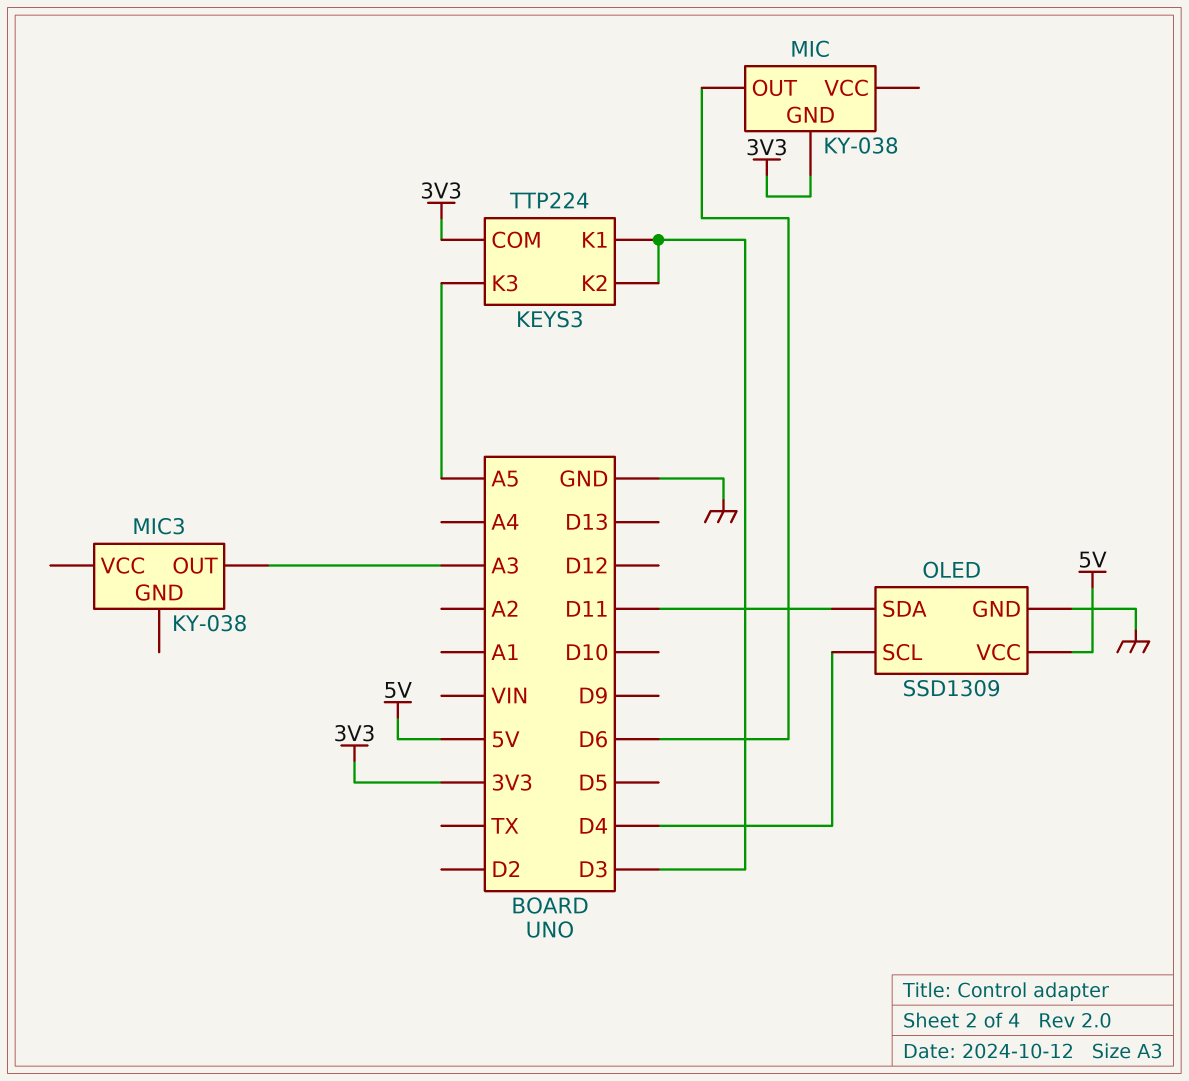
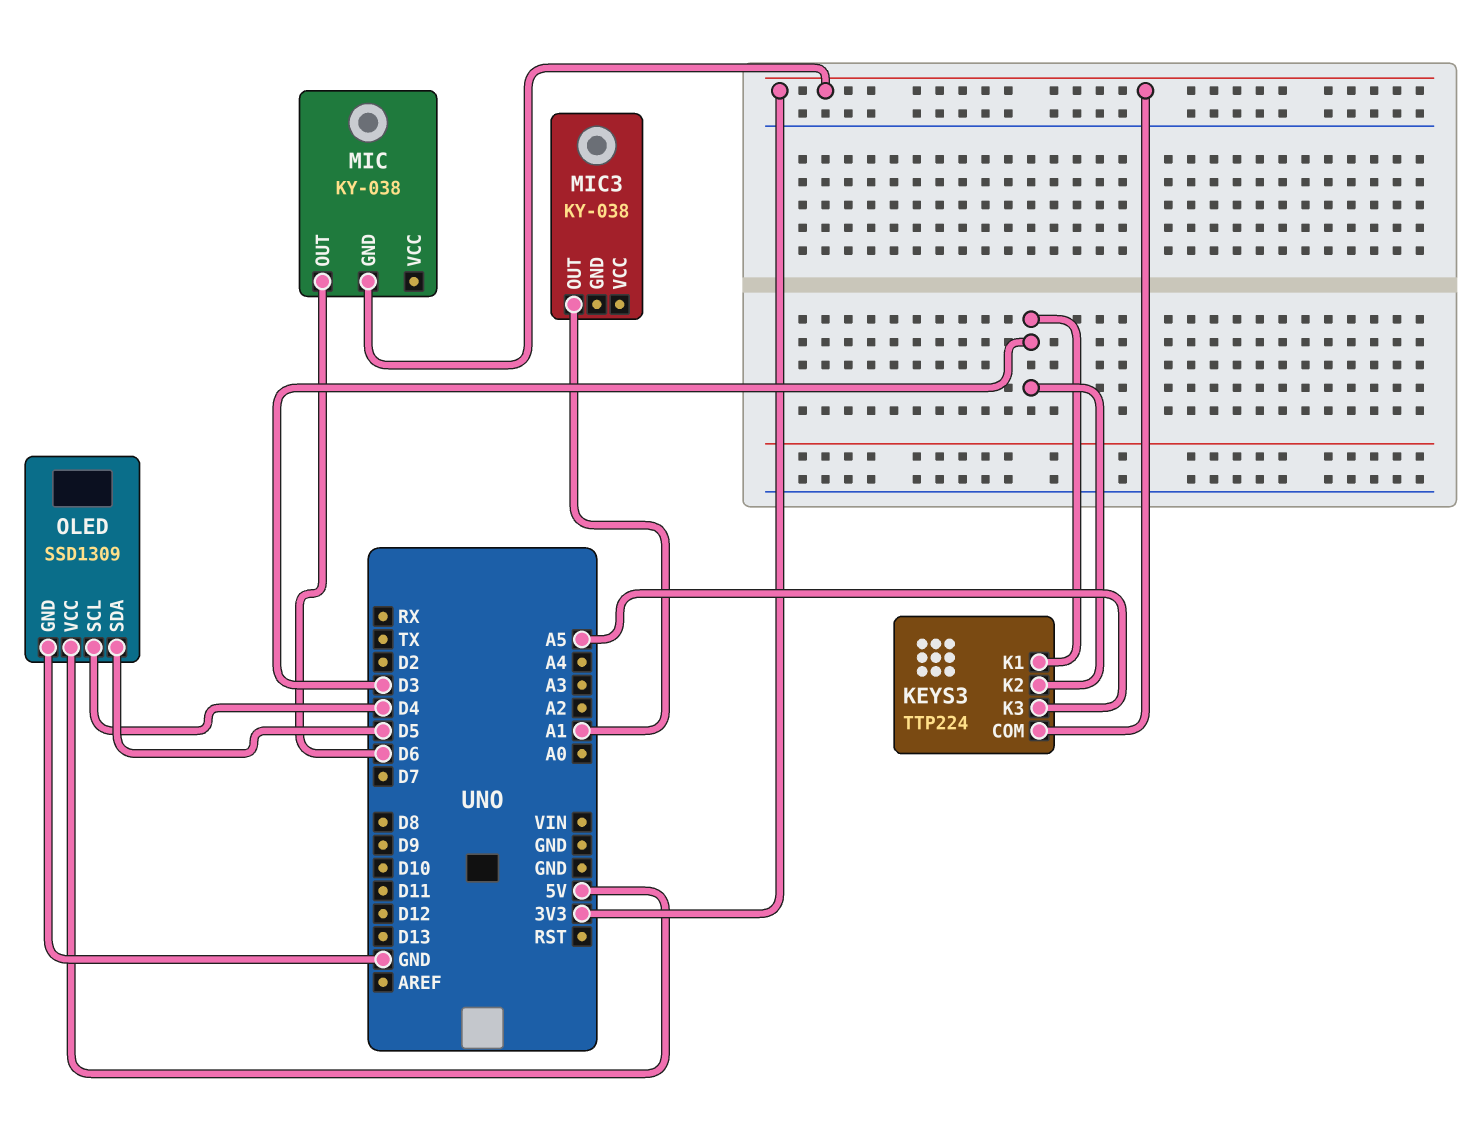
MIC3 pin OUT: A3 -> A1
OLED pin SDA: D11 -> D5

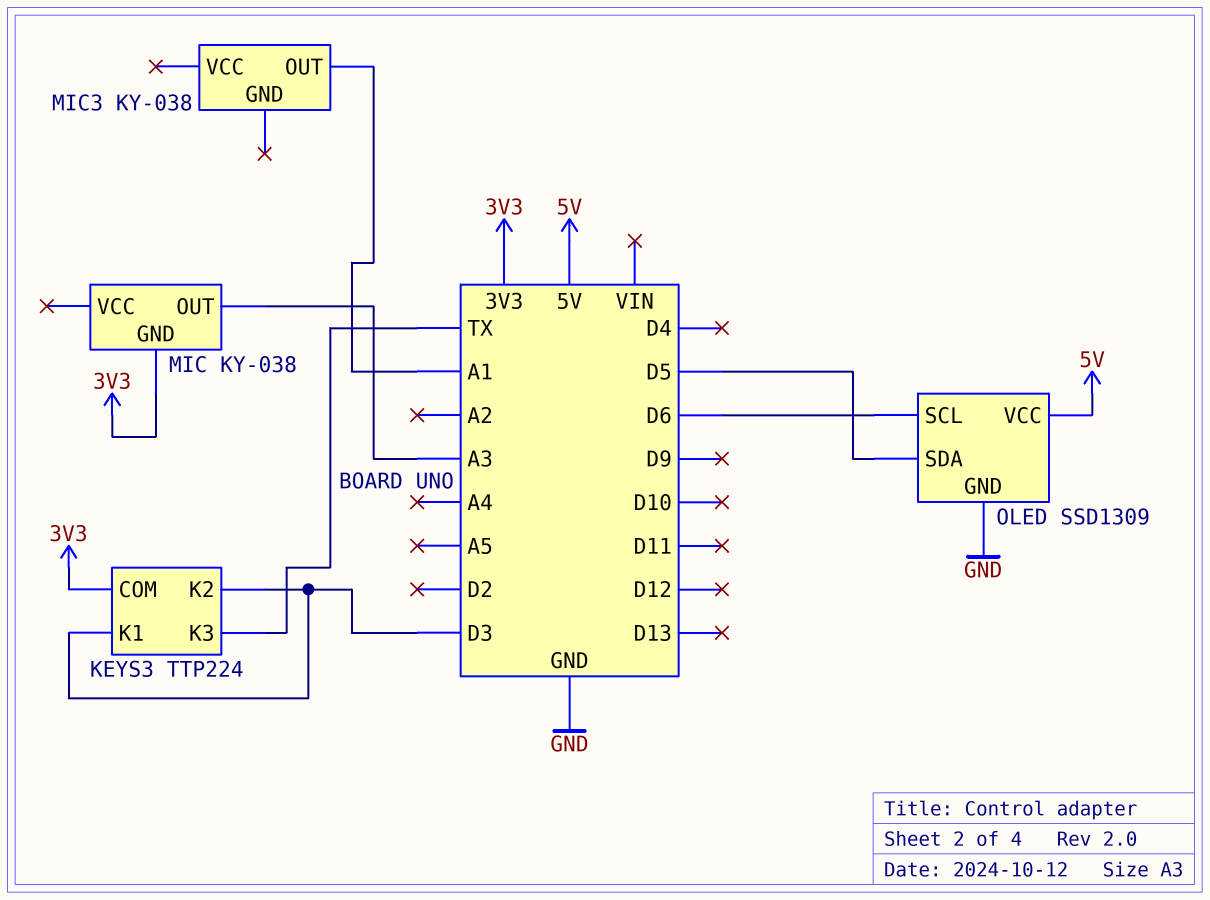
KEYS3 pin K3: A5 -> TX
MIC pin OUT: D6 -> A3
OLED pin SCL: D4 -> D6

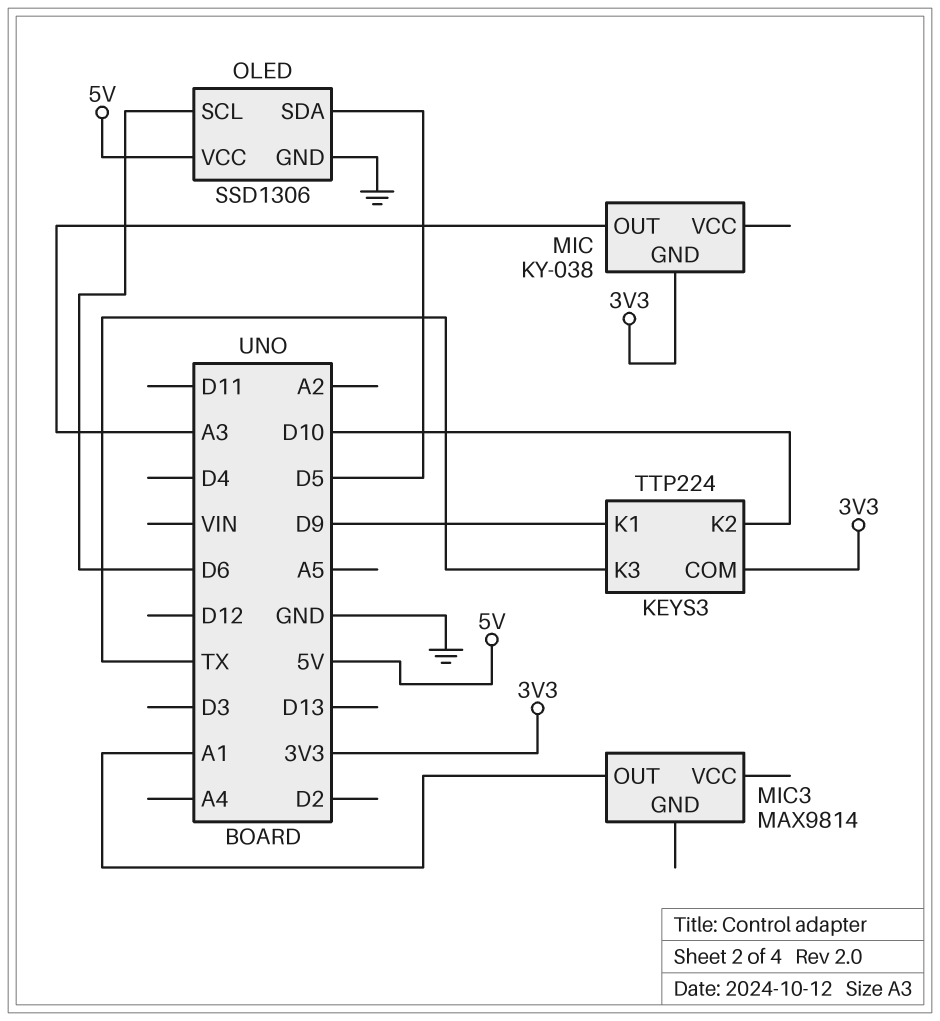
KEYS3 pin K1: D3 -> D9
KEYS3 pin K2: D3 -> D10
MIC3: KY-038 -> MAX9814
OLED: SSD1309 -> SSD1306

